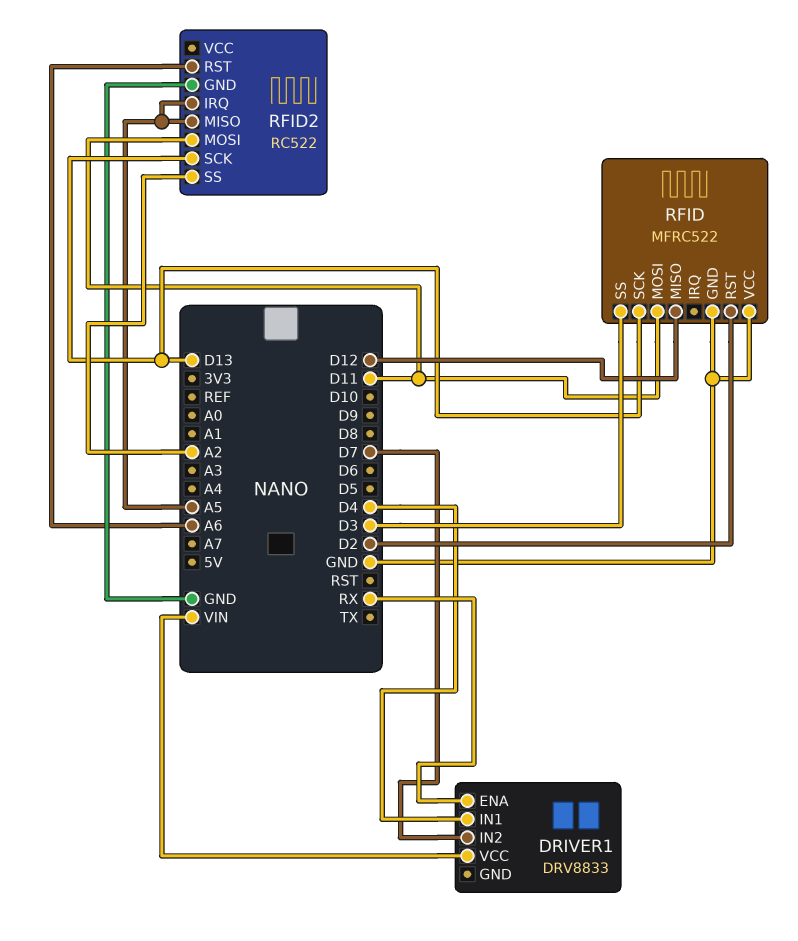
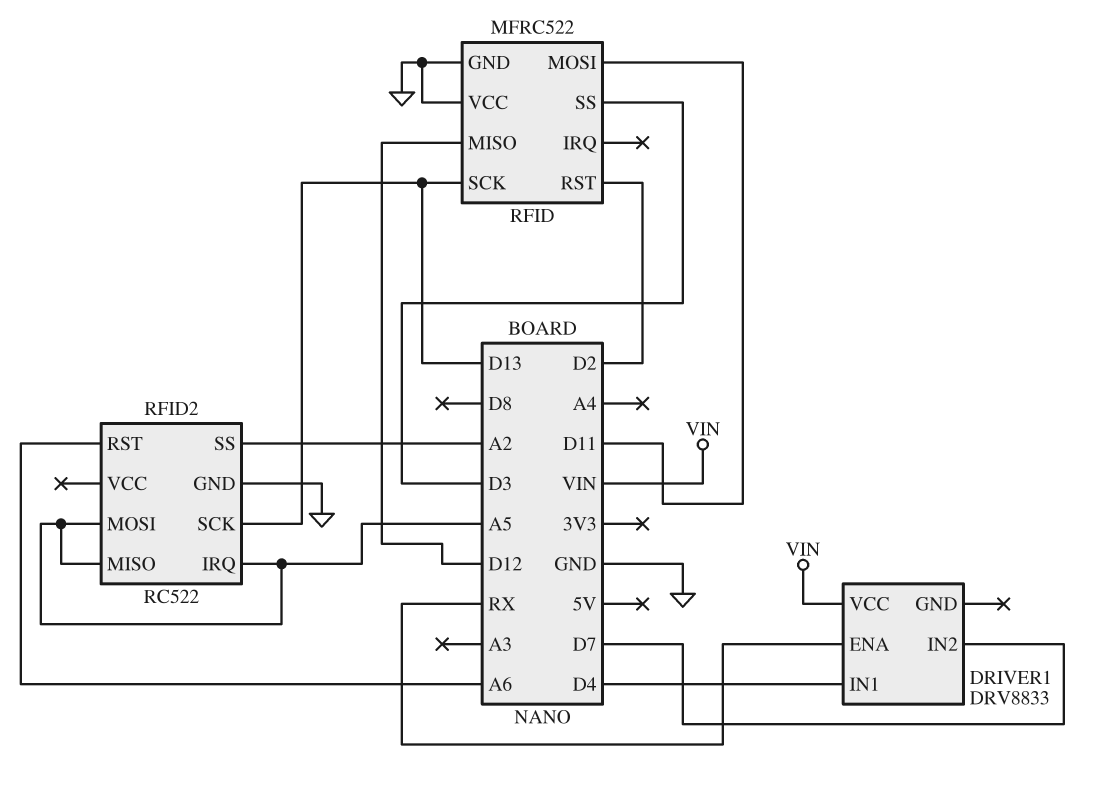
RFID2 pin MOSI: D11 -> A5

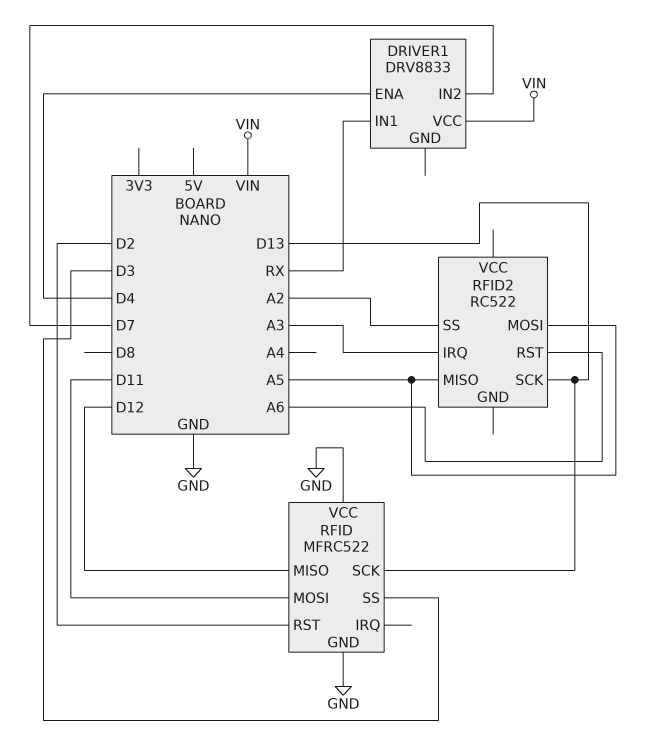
DRIVER1 pin ENA: RX -> D4
DRIVER1 pin IN1: D4 -> RX
RFID2 pin GND: GND -> none
RFID2 pin IRQ: A5 -> A3

